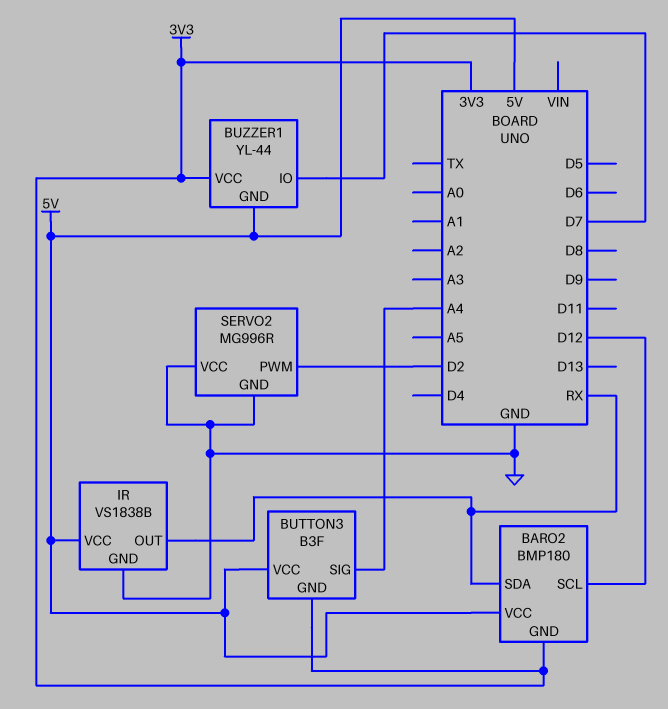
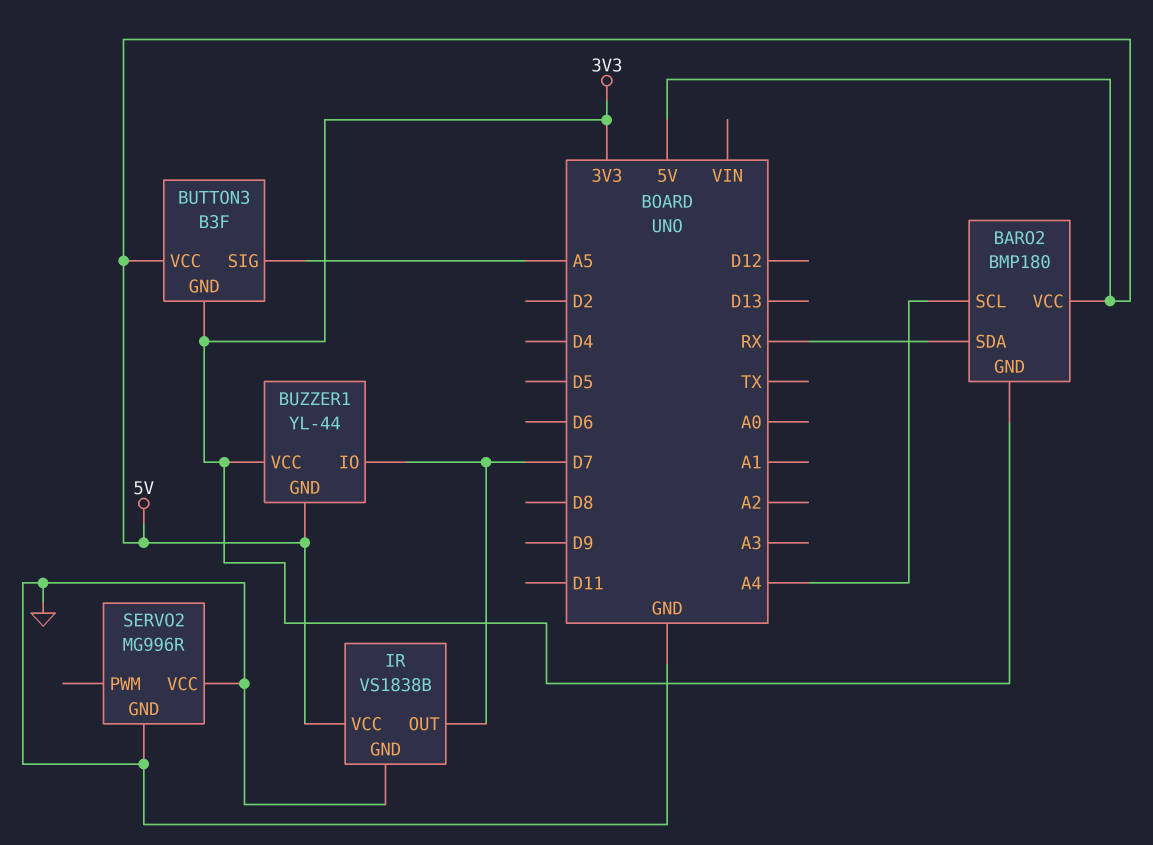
BARO2 pin SCL: D12 -> A4
BUTTON3 pin SIG: A4 -> A5
IR pin OUT: RX -> D7
SERVO2 pin PWM: D2 -> none

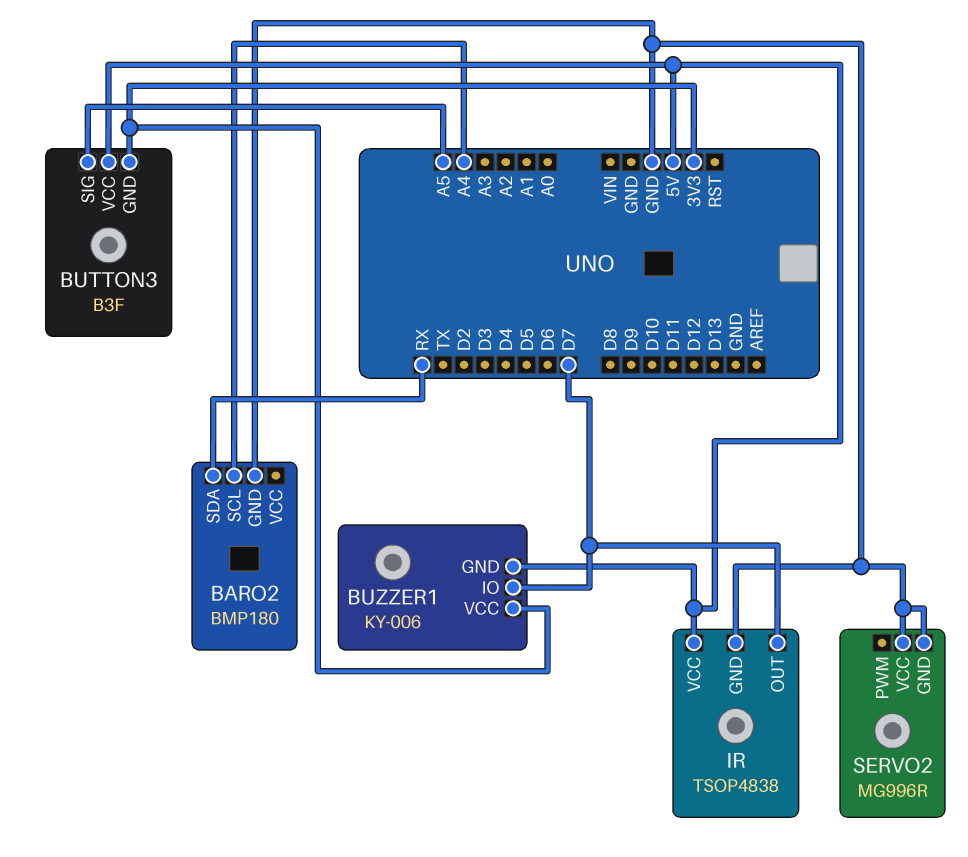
BARO2 pin GND: 3V3 -> GND
BARO2 pin VCC: 5V -> none
BUZZER1: YL-44 -> KY-006
IR: VS1838B -> TSOP4838

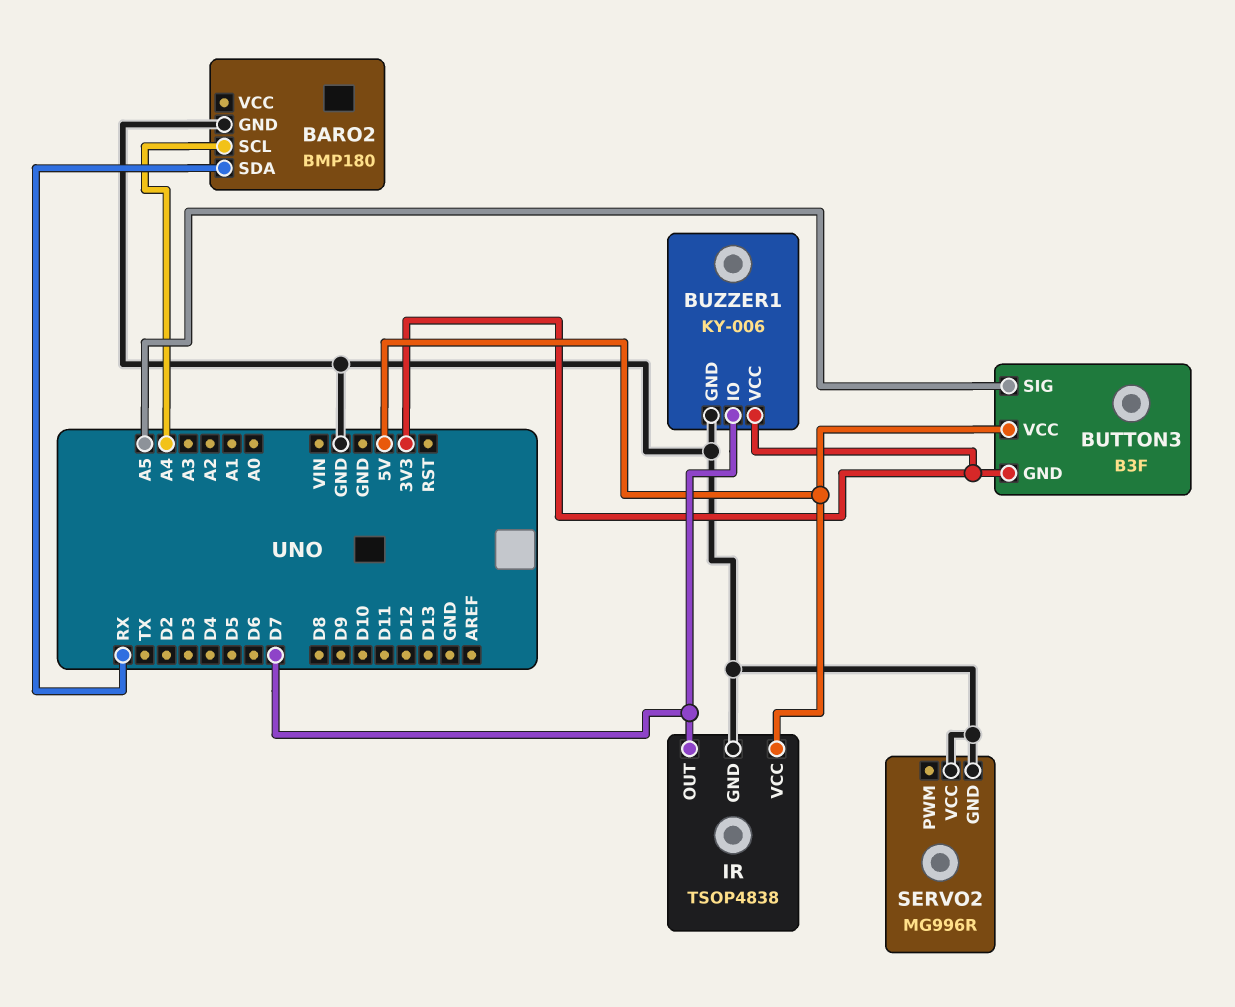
BUZZER1 pin GND: 5V -> GND

